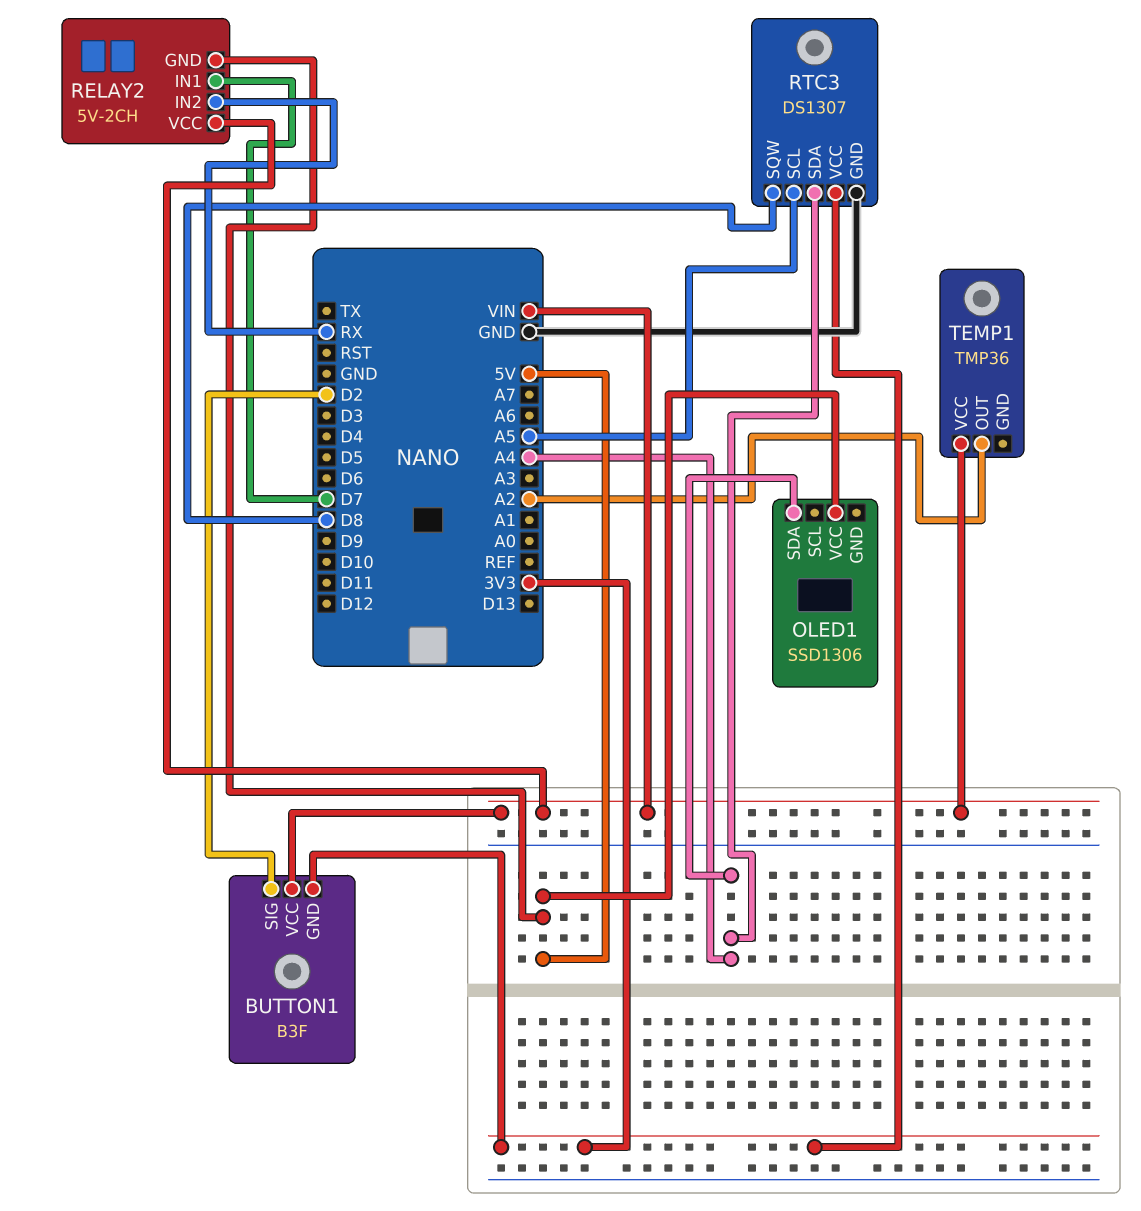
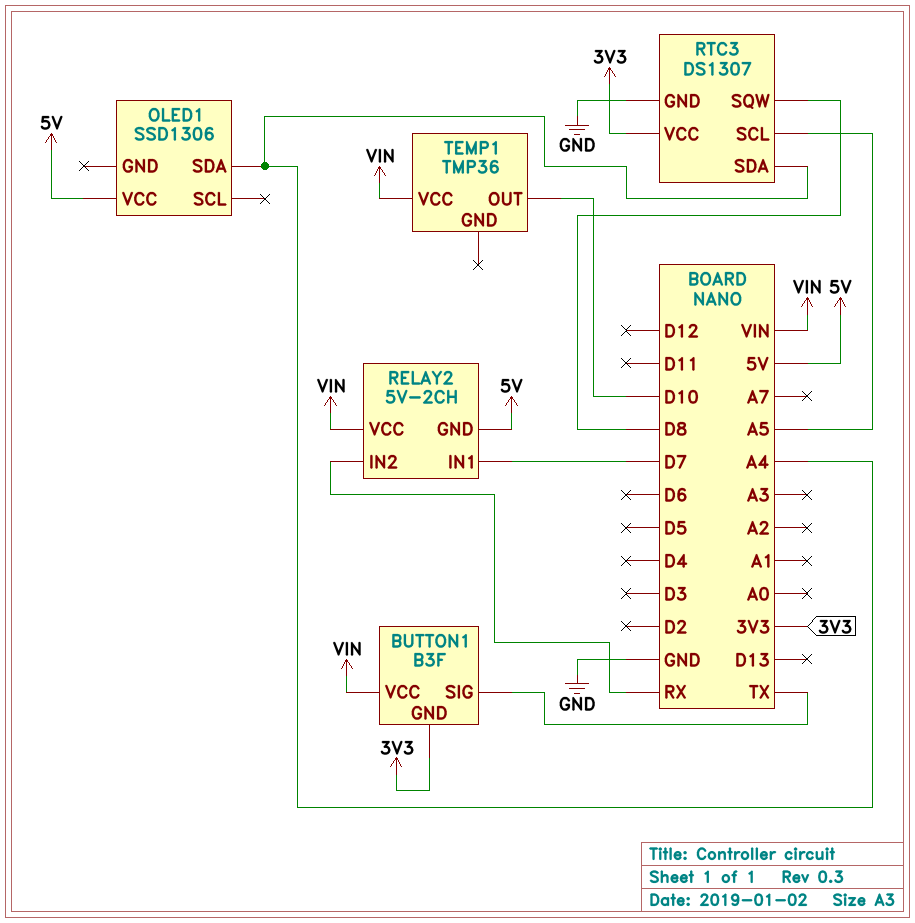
BUTTON1 pin SIG: D2 -> TX
TEMP1 pin OUT: A2 -> D10

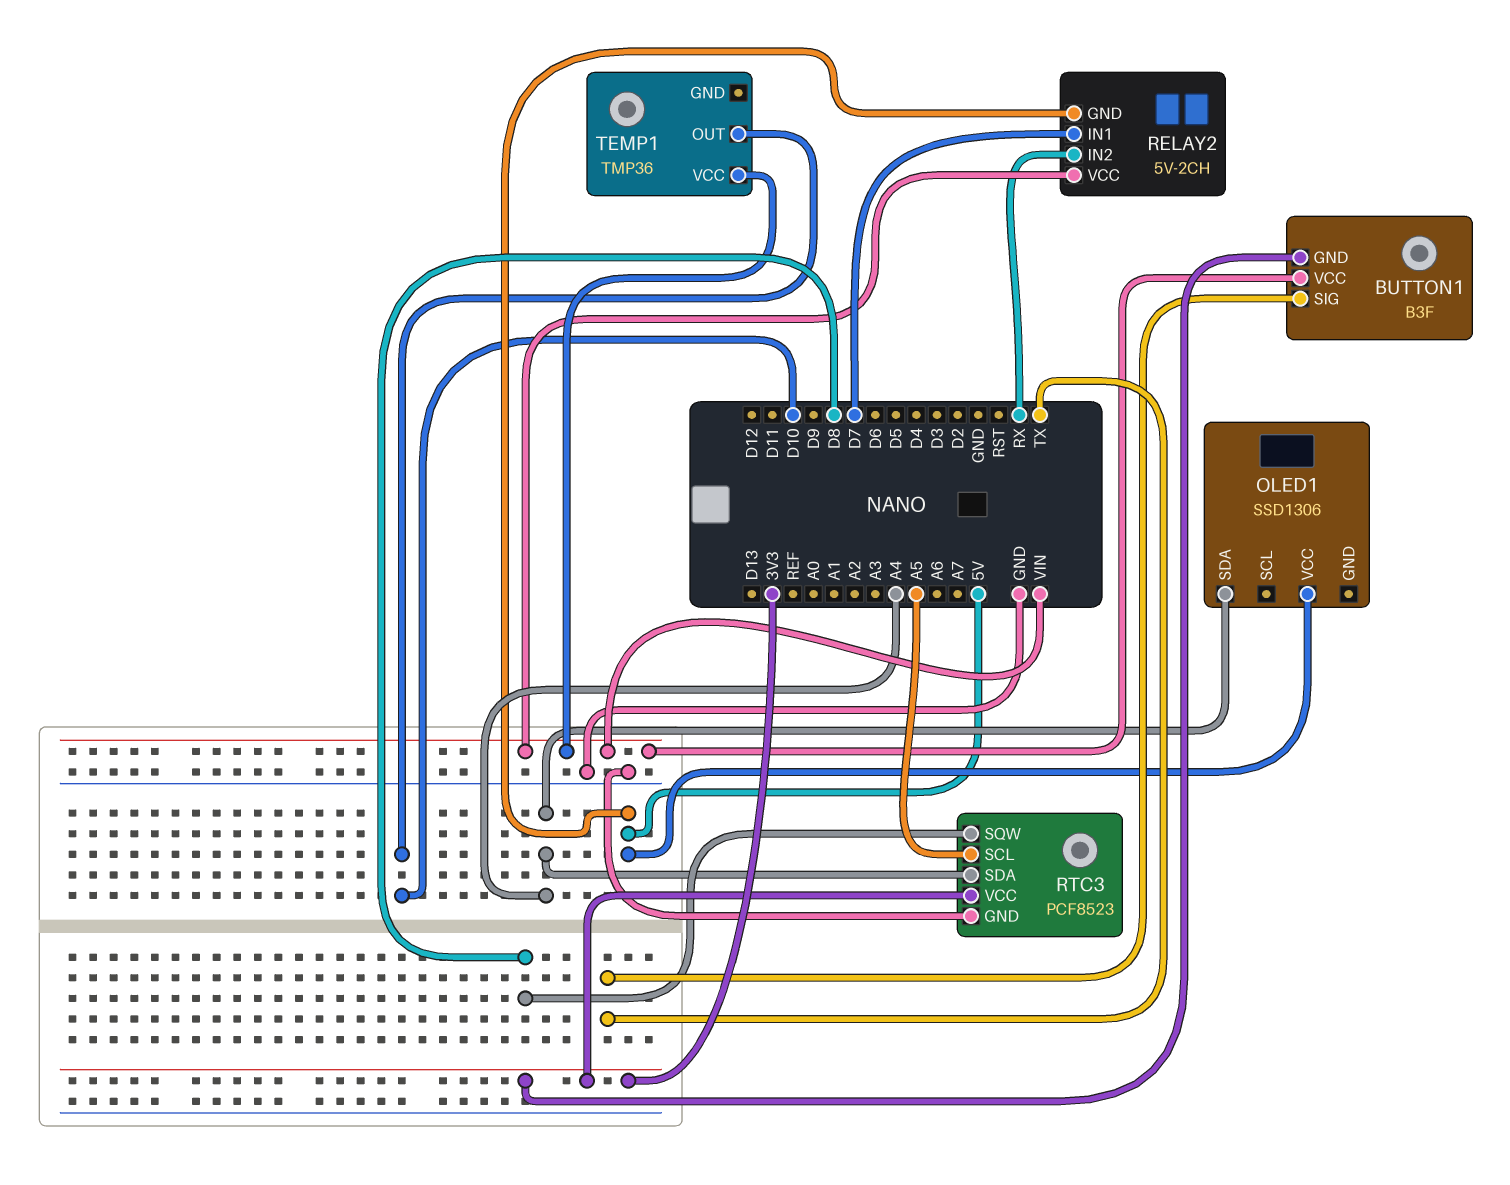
RTC3: DS1307 -> PCF8523

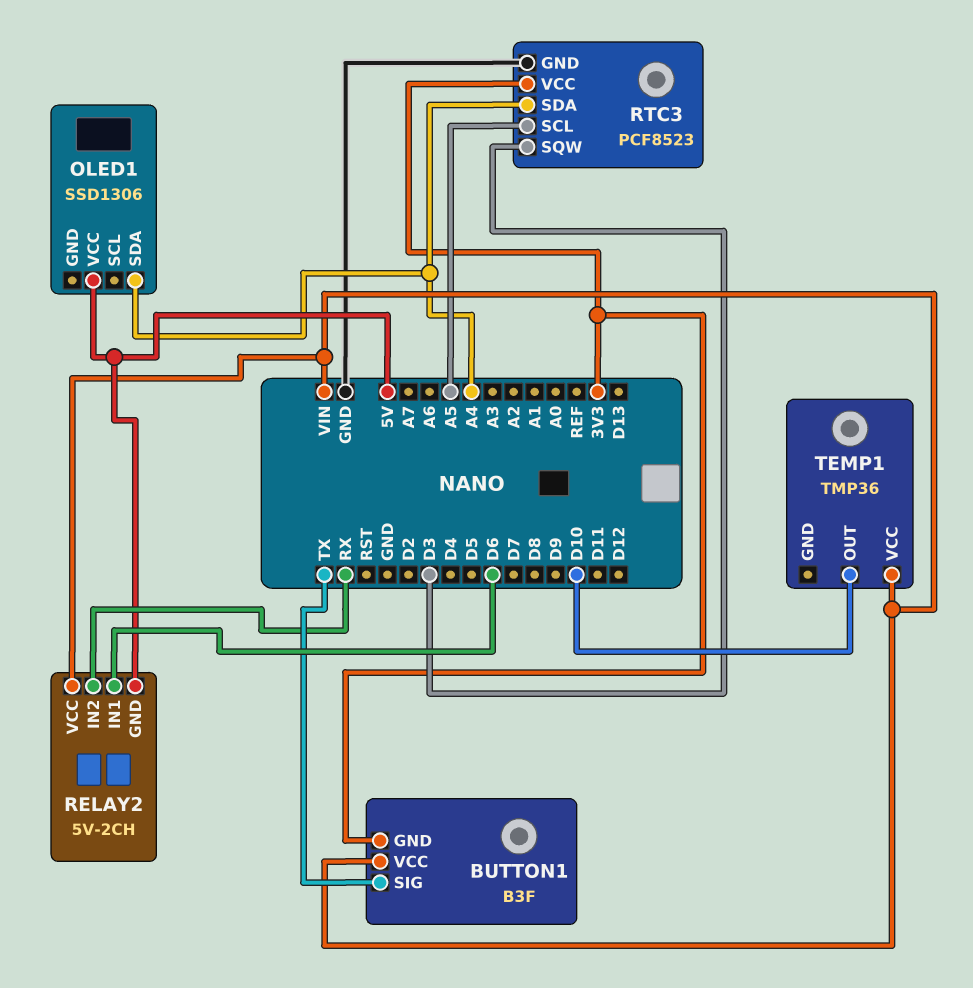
RELAY2 pin IN1: D7 -> D6
RTC3 pin SQW: D8 -> D3

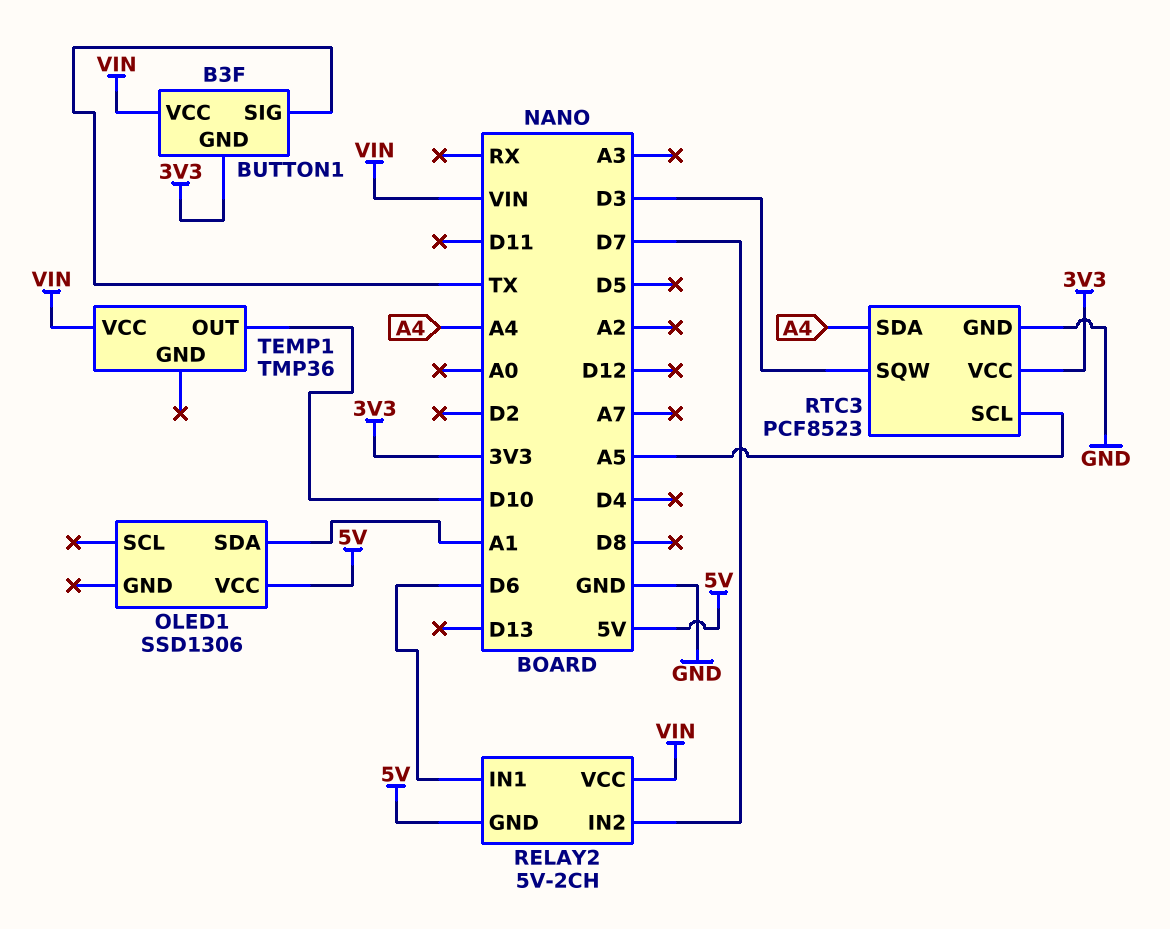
OLED1 pin SDA: A4 -> A1
RELAY2 pin IN2: RX -> D7

